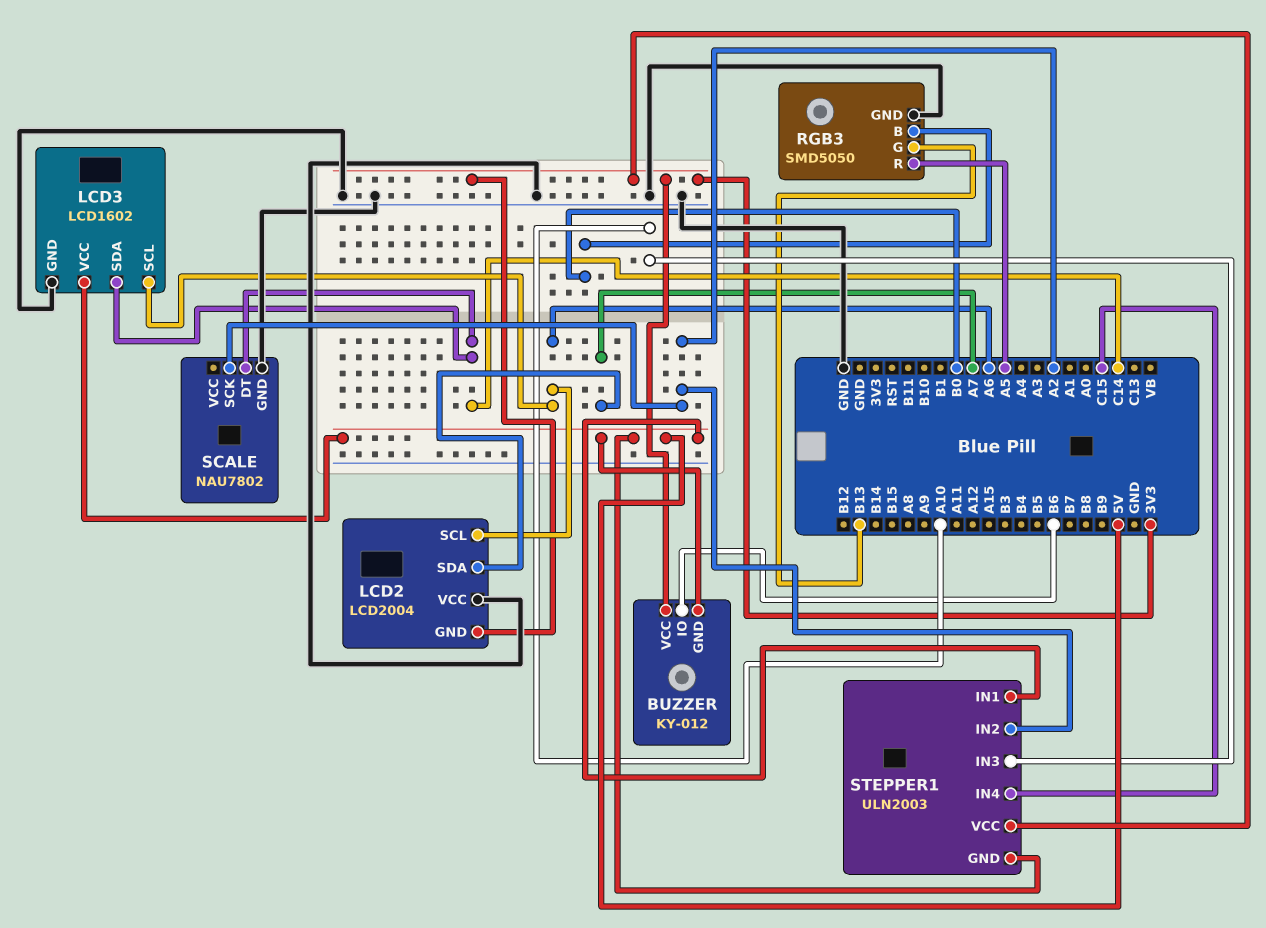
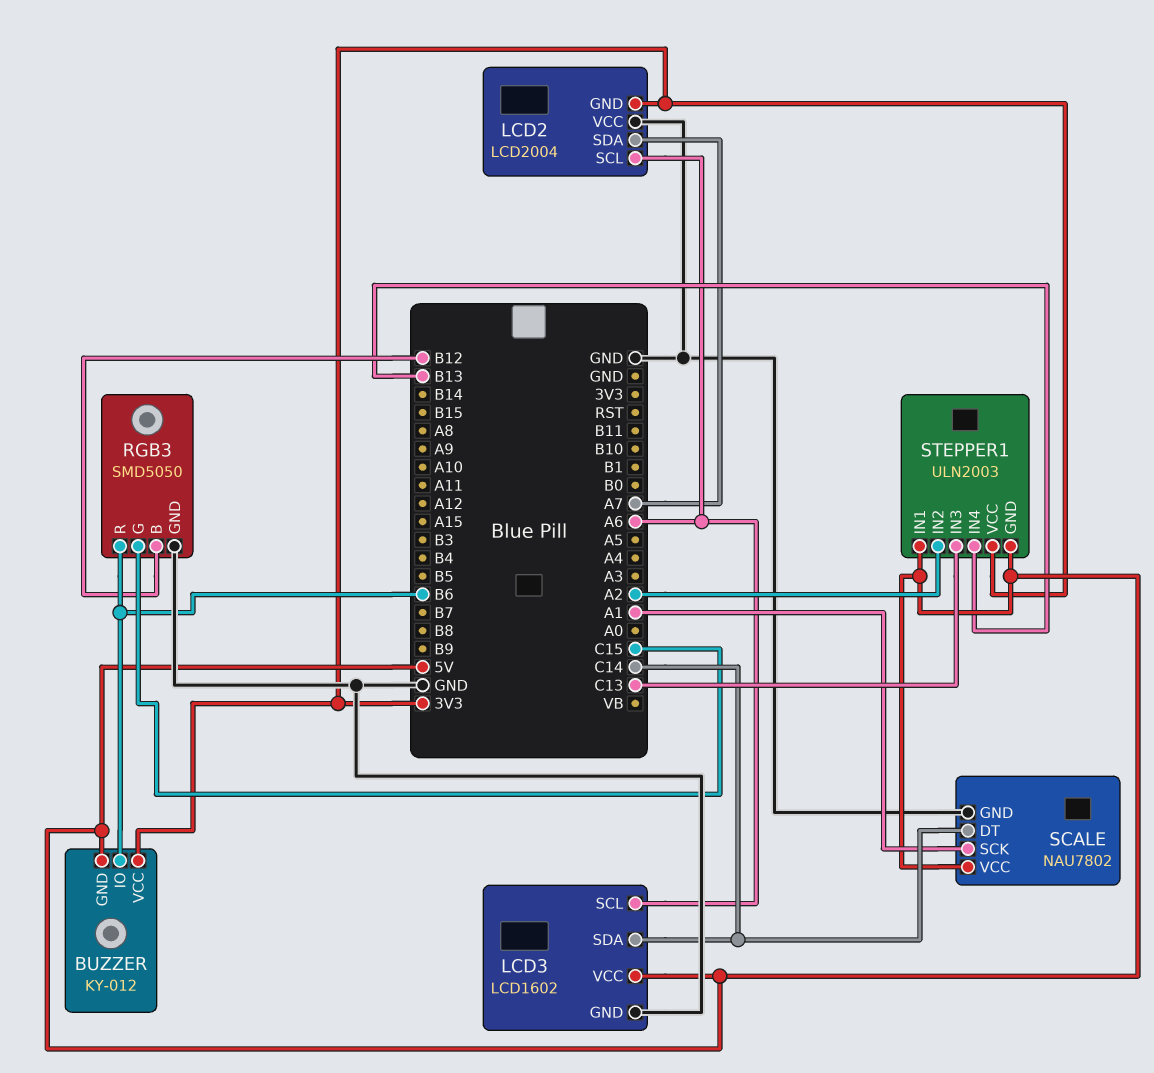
RGB3 pin B: B0 -> B12
RGB3 pin G: B13 -> C15
RGB3 pin R: A5 -> B6
SCALE pin SCK: A2 -> A1
SCALE pin VCC: none -> 5V
STEPPER1 pin IN3: A10 -> C13
STEPPER1 pin IN4: C15 -> B13

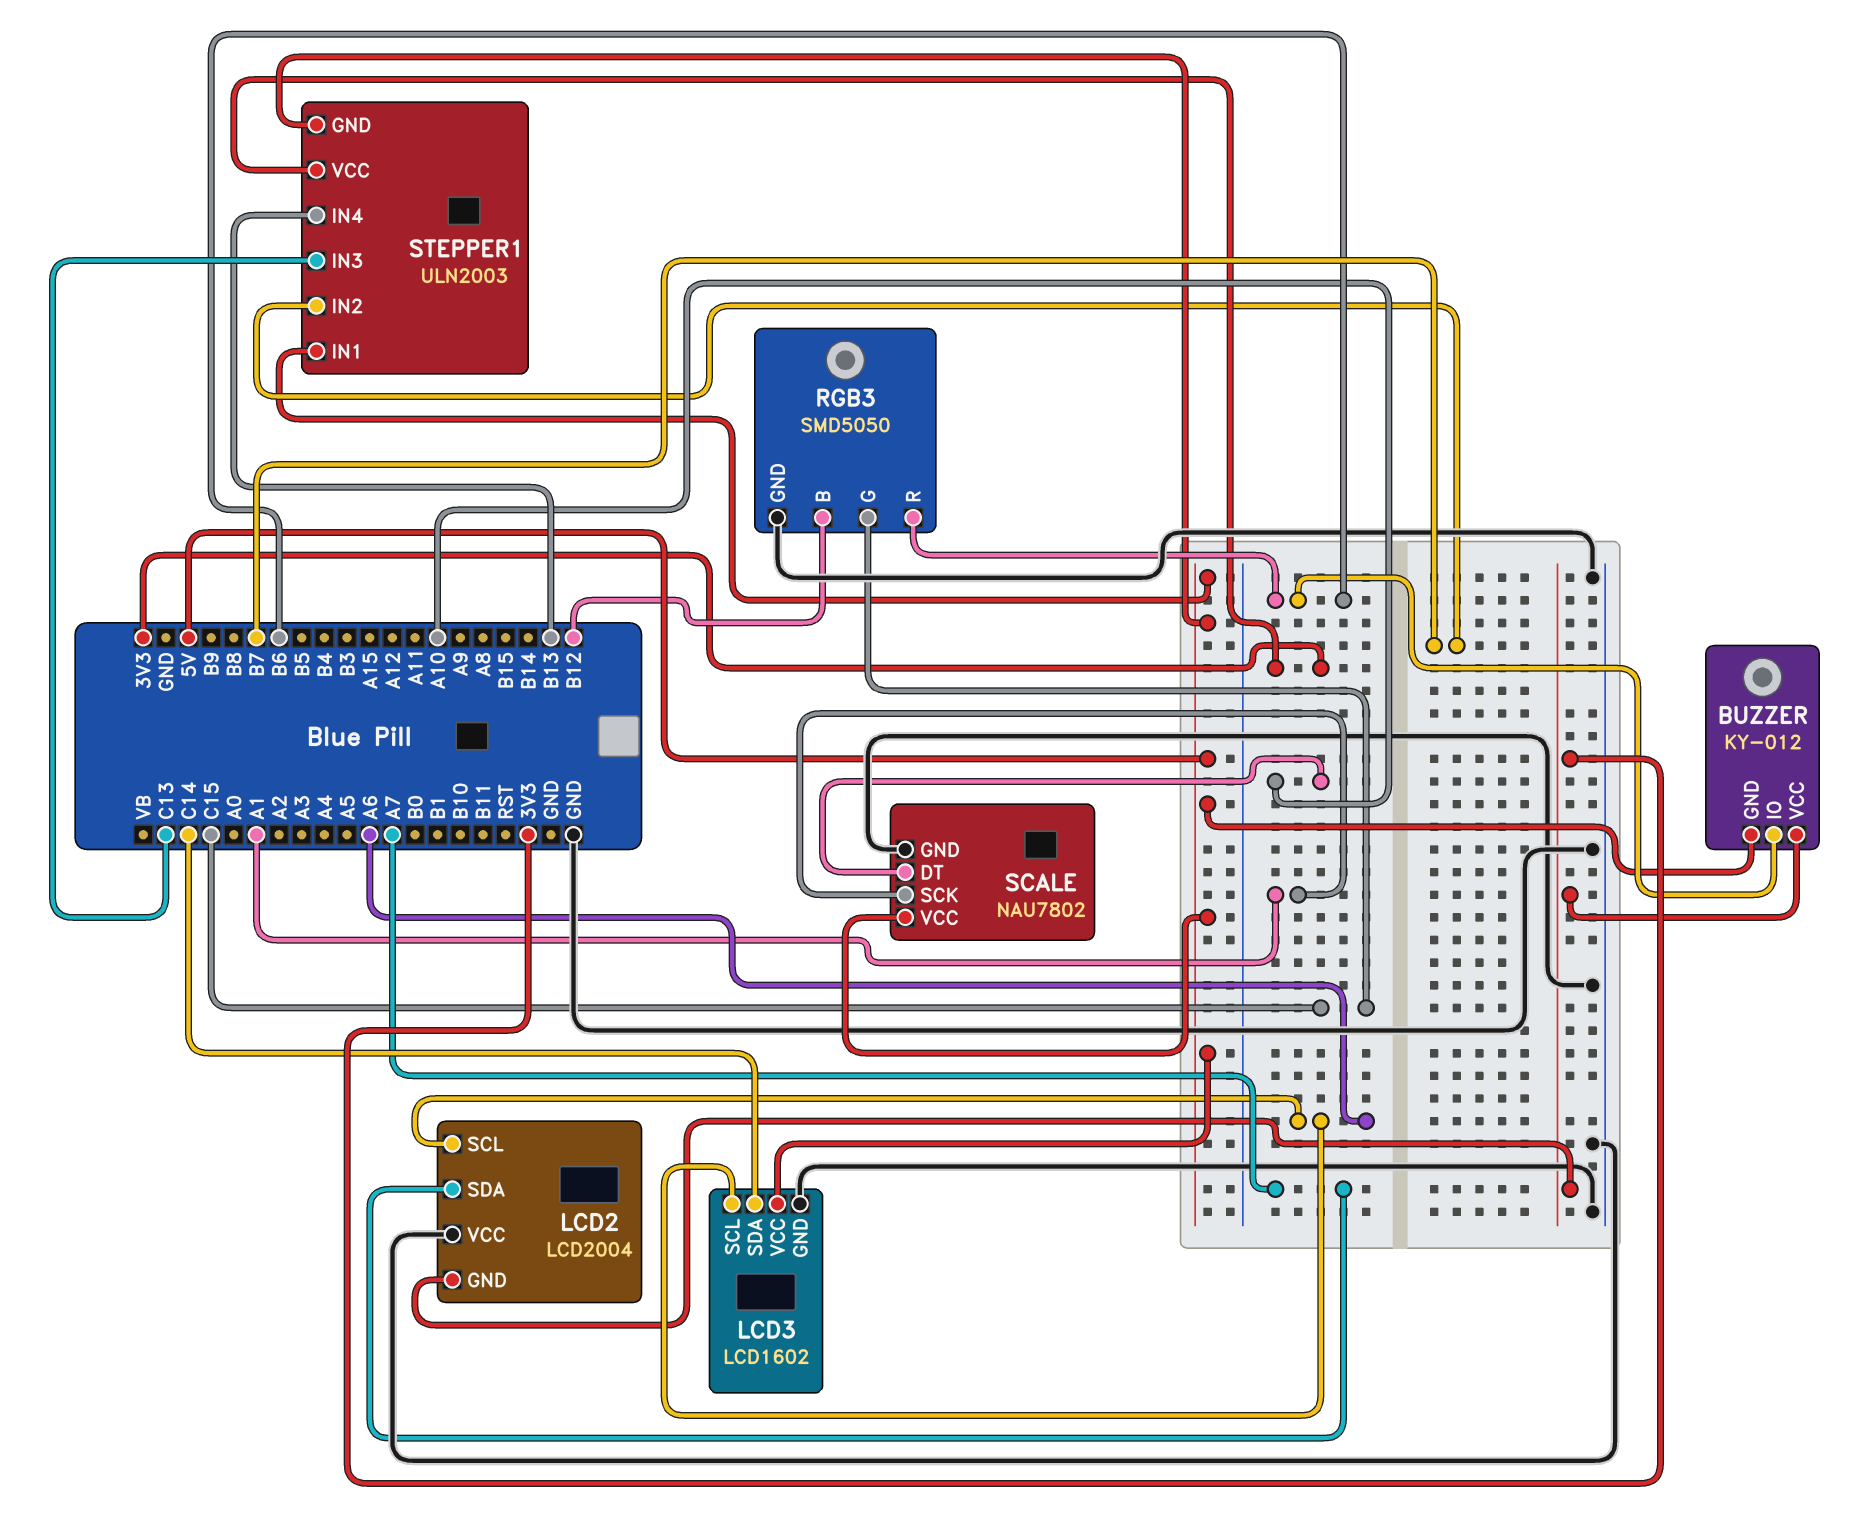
SCALE pin DT: C14 -> A10
STEPPER1 pin IN2: A2 -> B7

